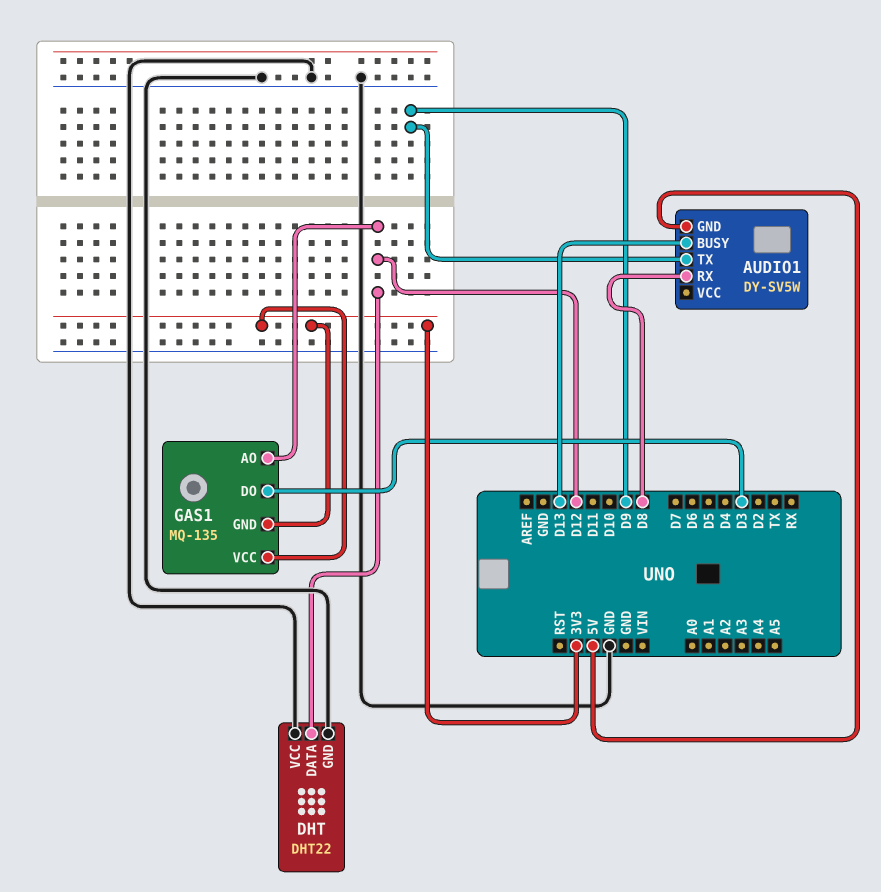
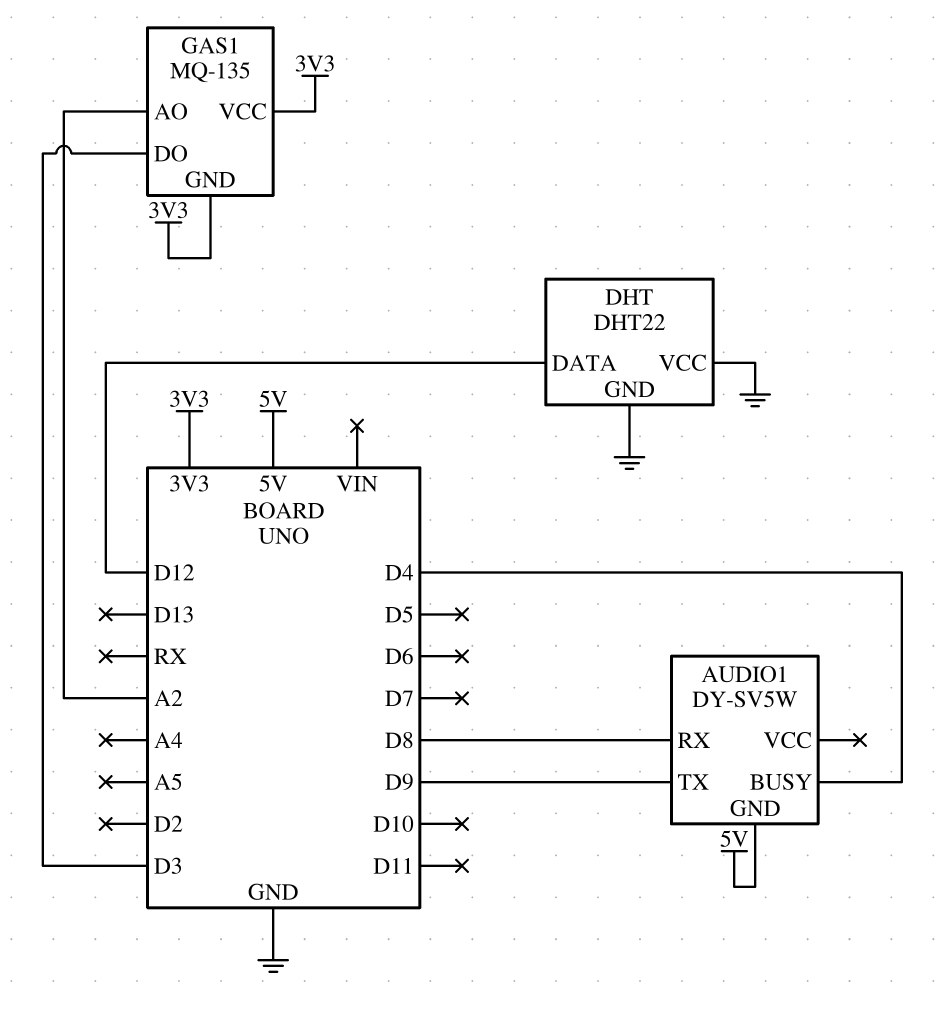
AUDIO1 pin BUSY: D13 -> D4
GAS1 pin AO: D12 -> A2

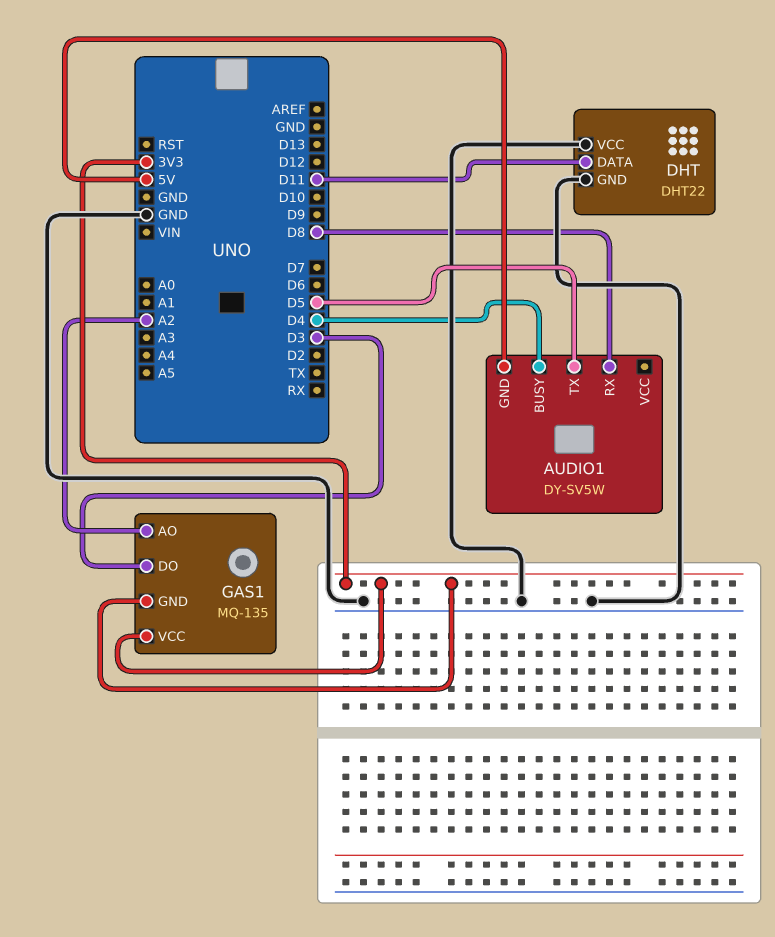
AUDIO1 pin TX: D9 -> D5
DHT pin DATA: D12 -> D11

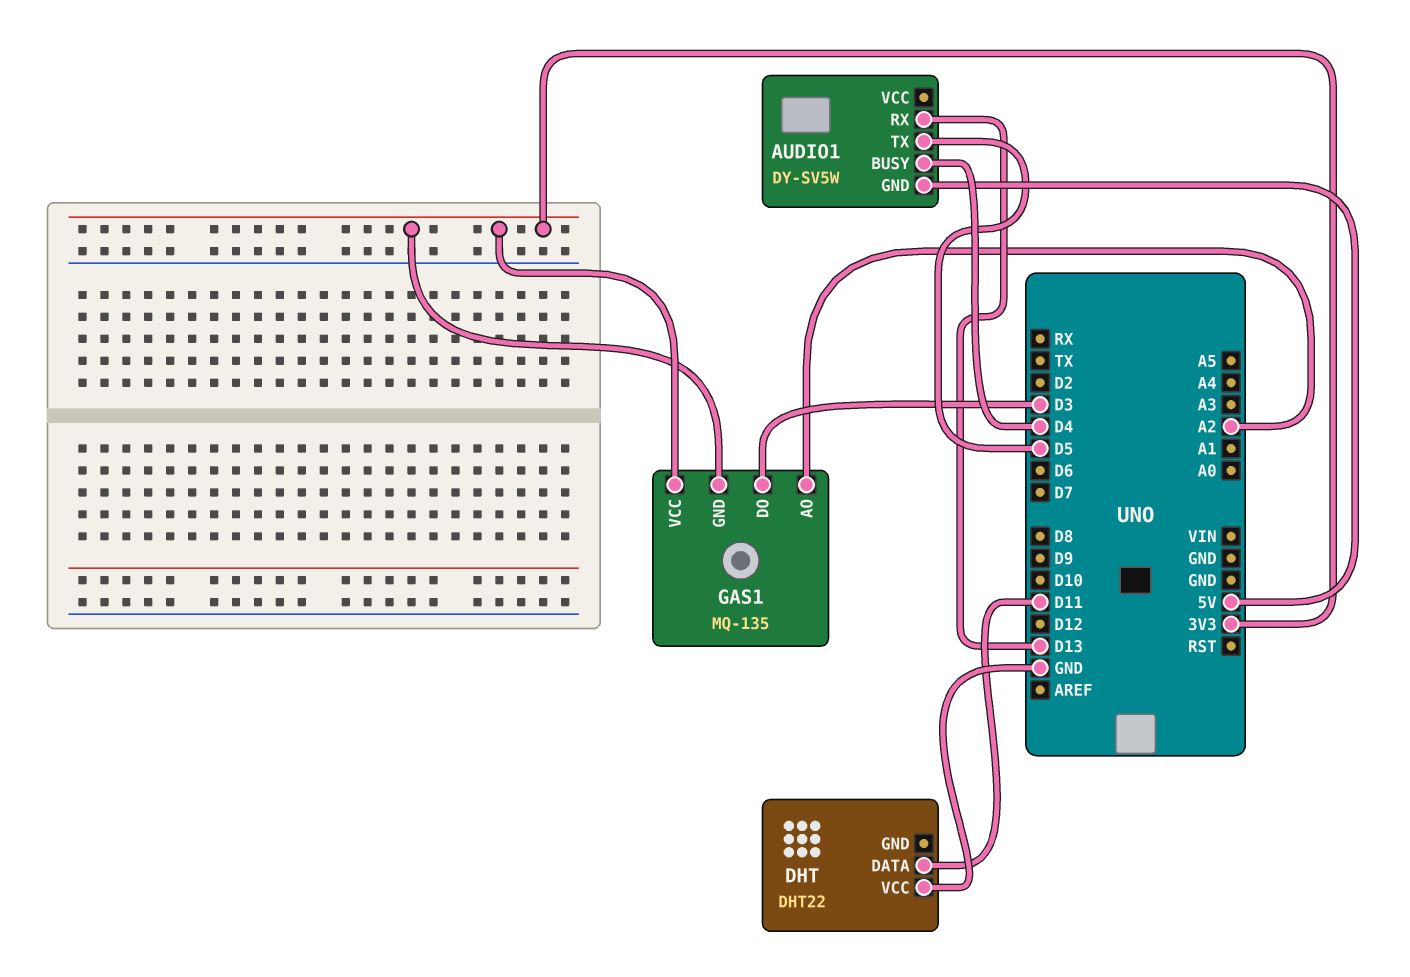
AUDIO1 pin RX: D8 -> D13
DHT pin GND: GND -> none

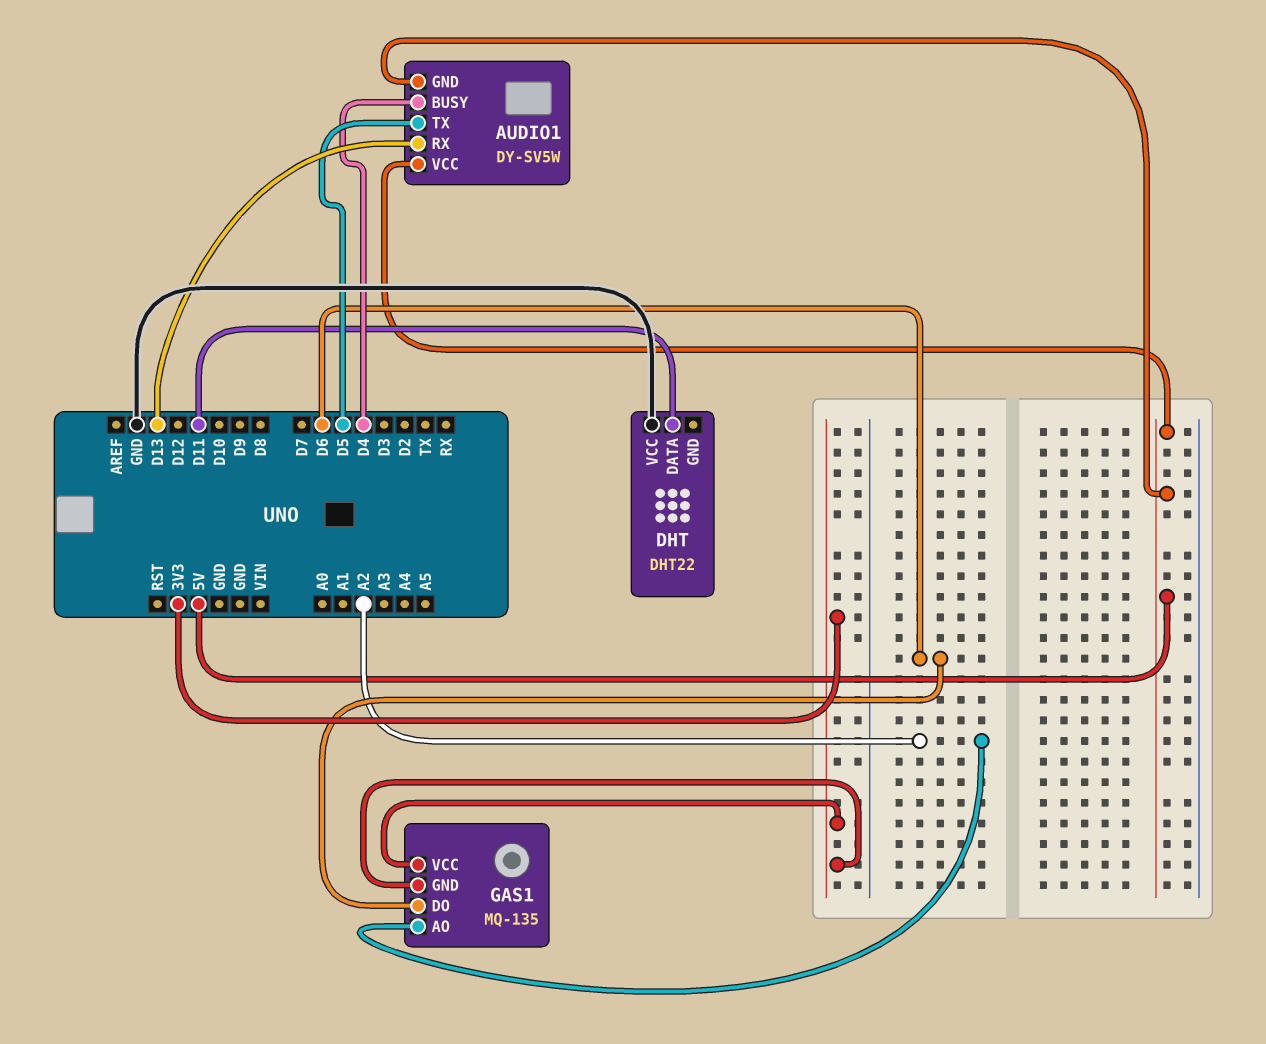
AUDIO1 pin VCC: none -> 5V
GAS1 pin DO: D3 -> D6

